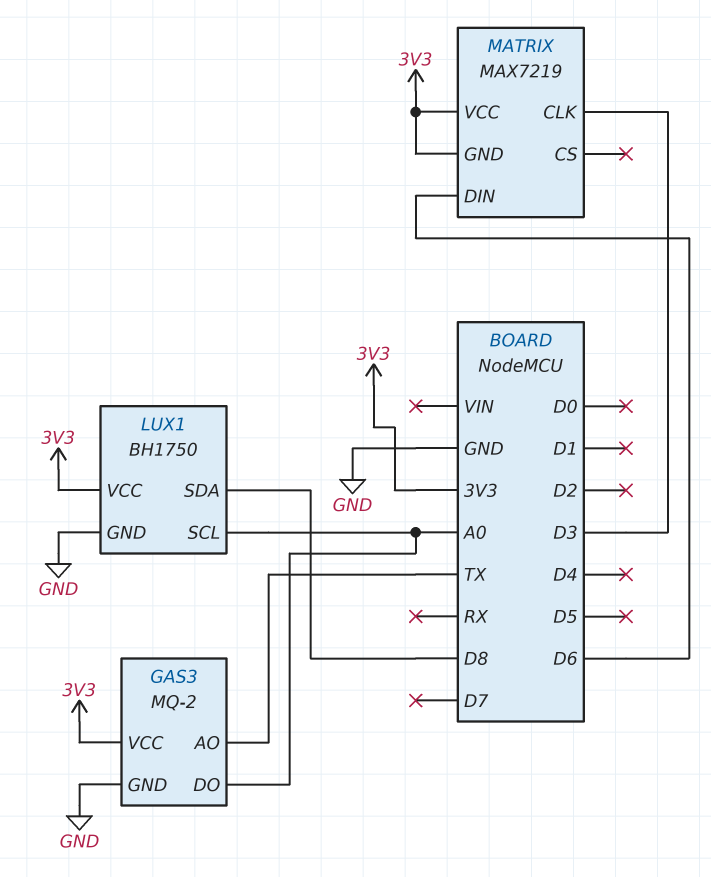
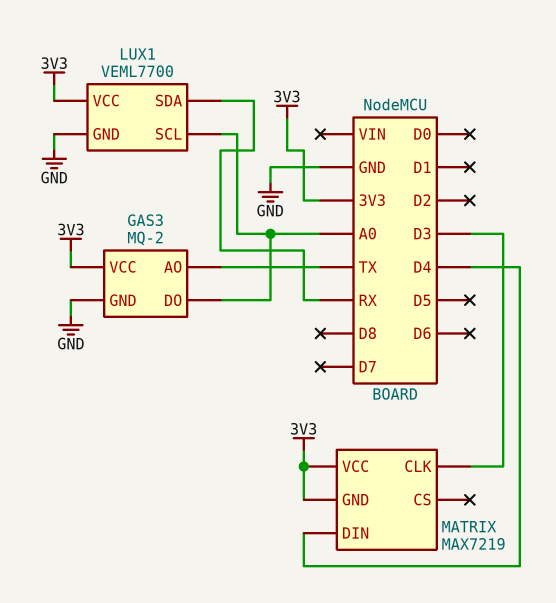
LUX1: BH1750 -> VEML7700
LUX1 pin SDA: D8 -> RX
MATRIX pin DIN: D6 -> D4

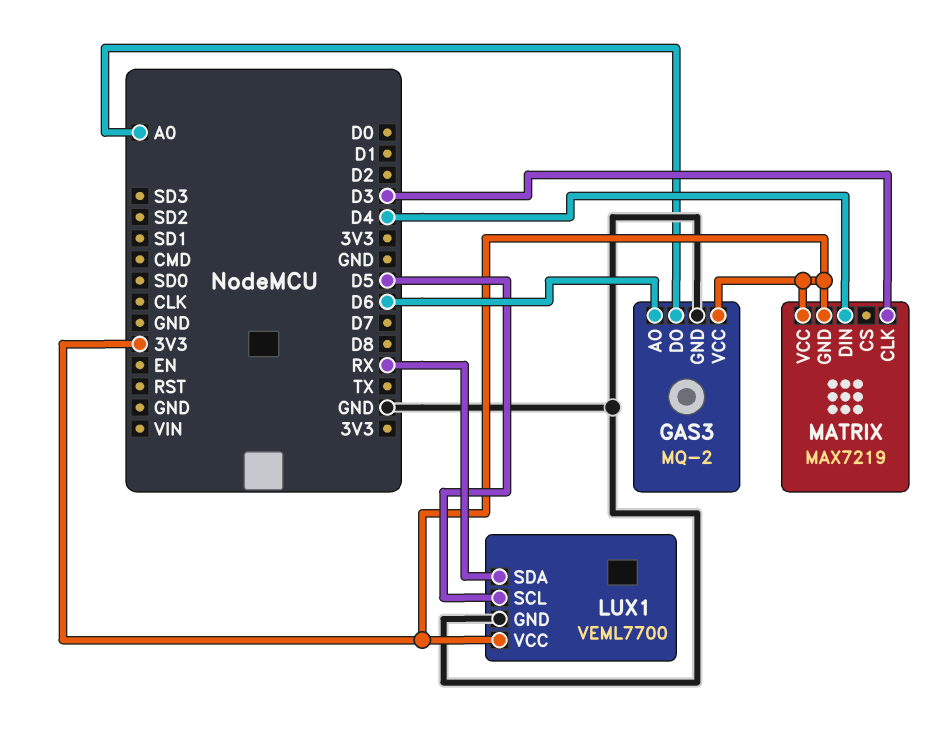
GAS3 pin AO: TX -> D6
LUX1 pin SCL: A0 -> D5

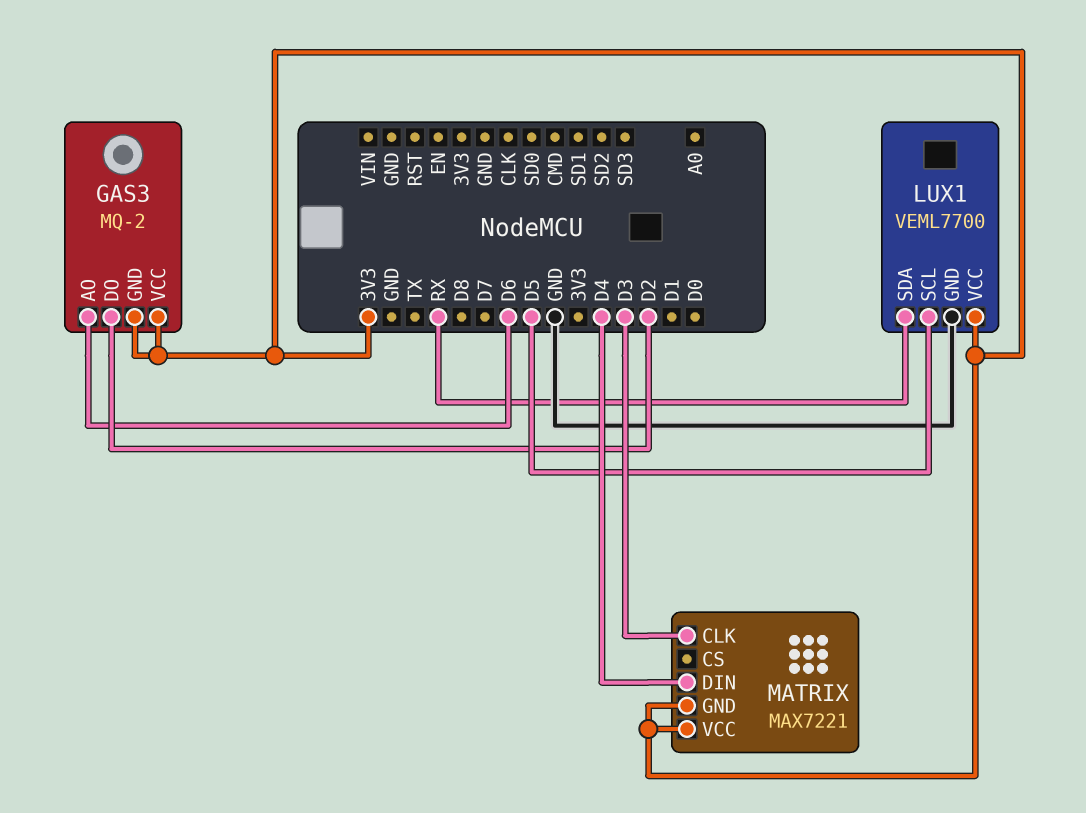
GAS3 pin DO: A0 -> D2
GAS3 pin GND: GND -> 3V3
MATRIX: MAX7219 -> MAX7221

